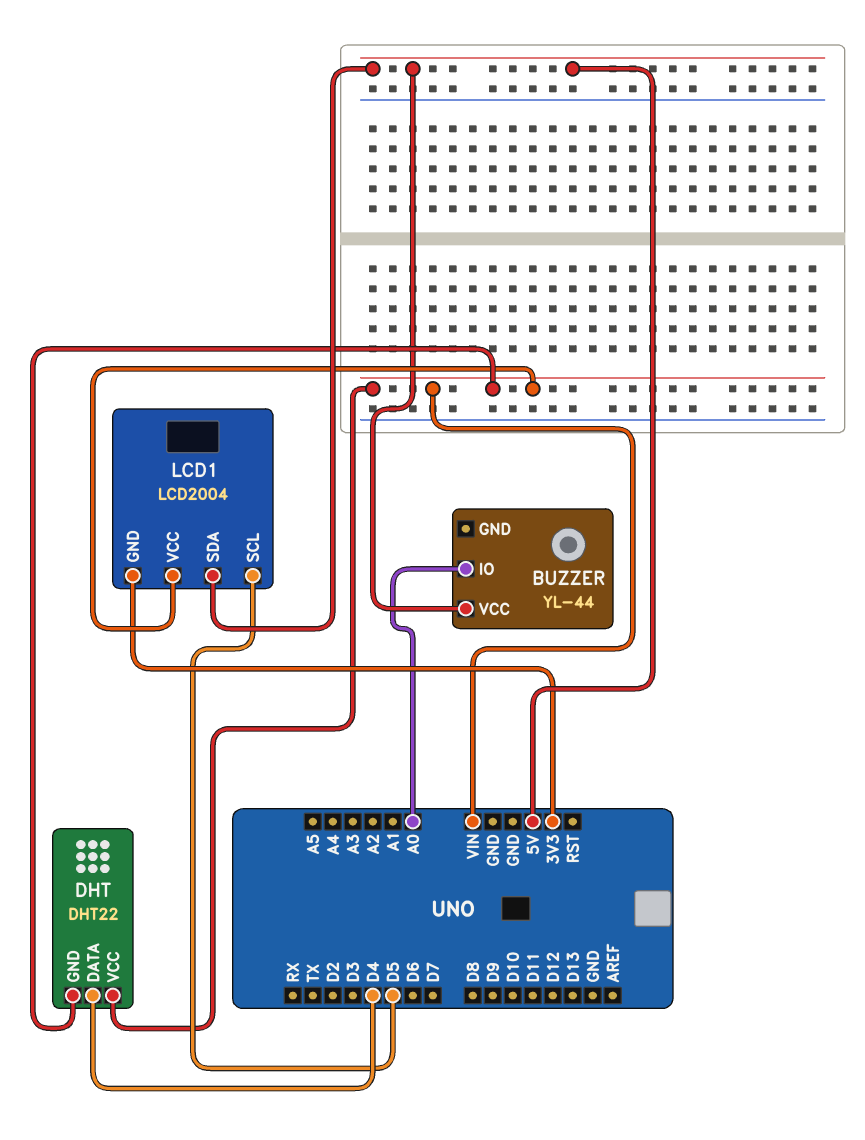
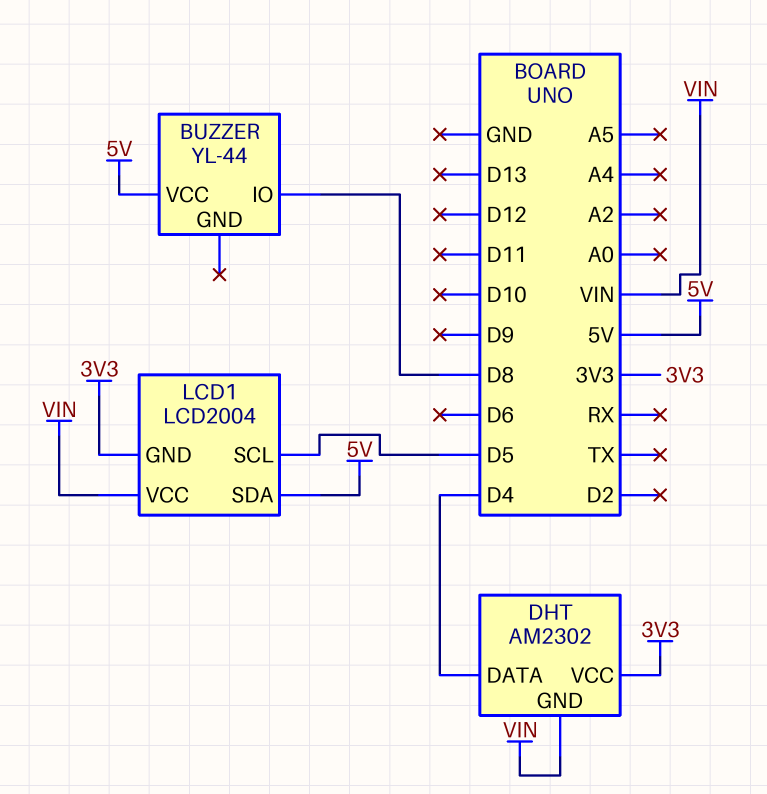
BUZZER pin IO: A0 -> D8
DHT: DHT22 -> AM2302
DHT pin VCC: VIN -> 3V3

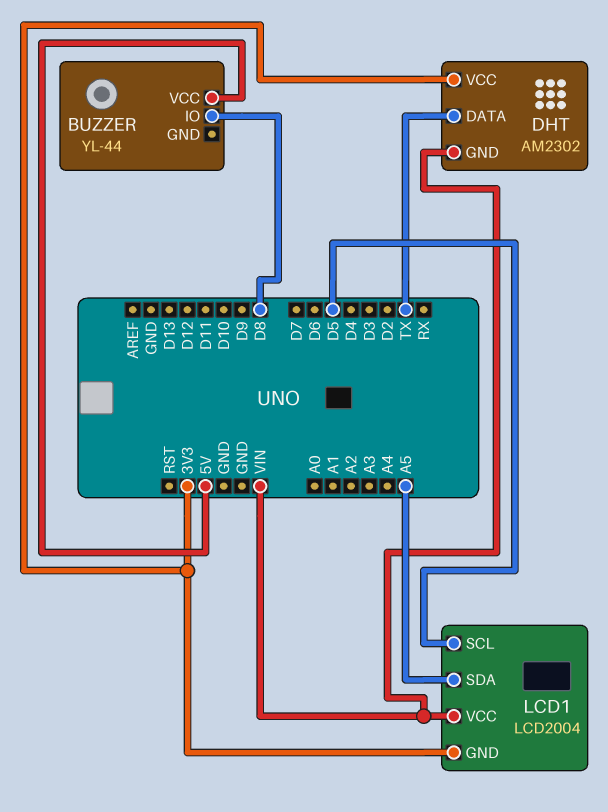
DHT pin DATA: D4 -> TX
LCD1 pin SDA: 5V -> A5

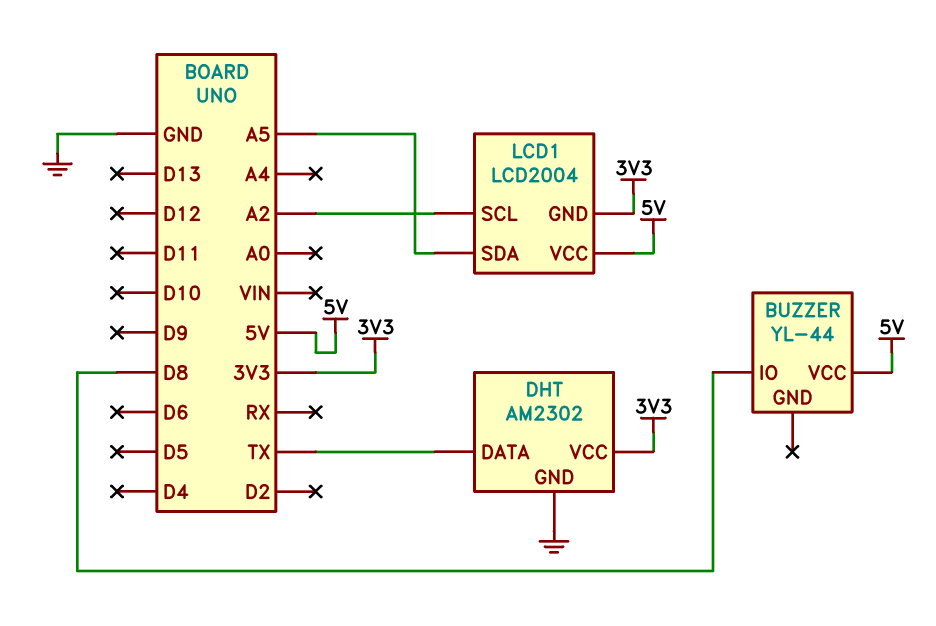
DHT pin GND: VIN -> GND
LCD1 pin SCL: D5 -> A2
LCD1 pin VCC: VIN -> 5V

